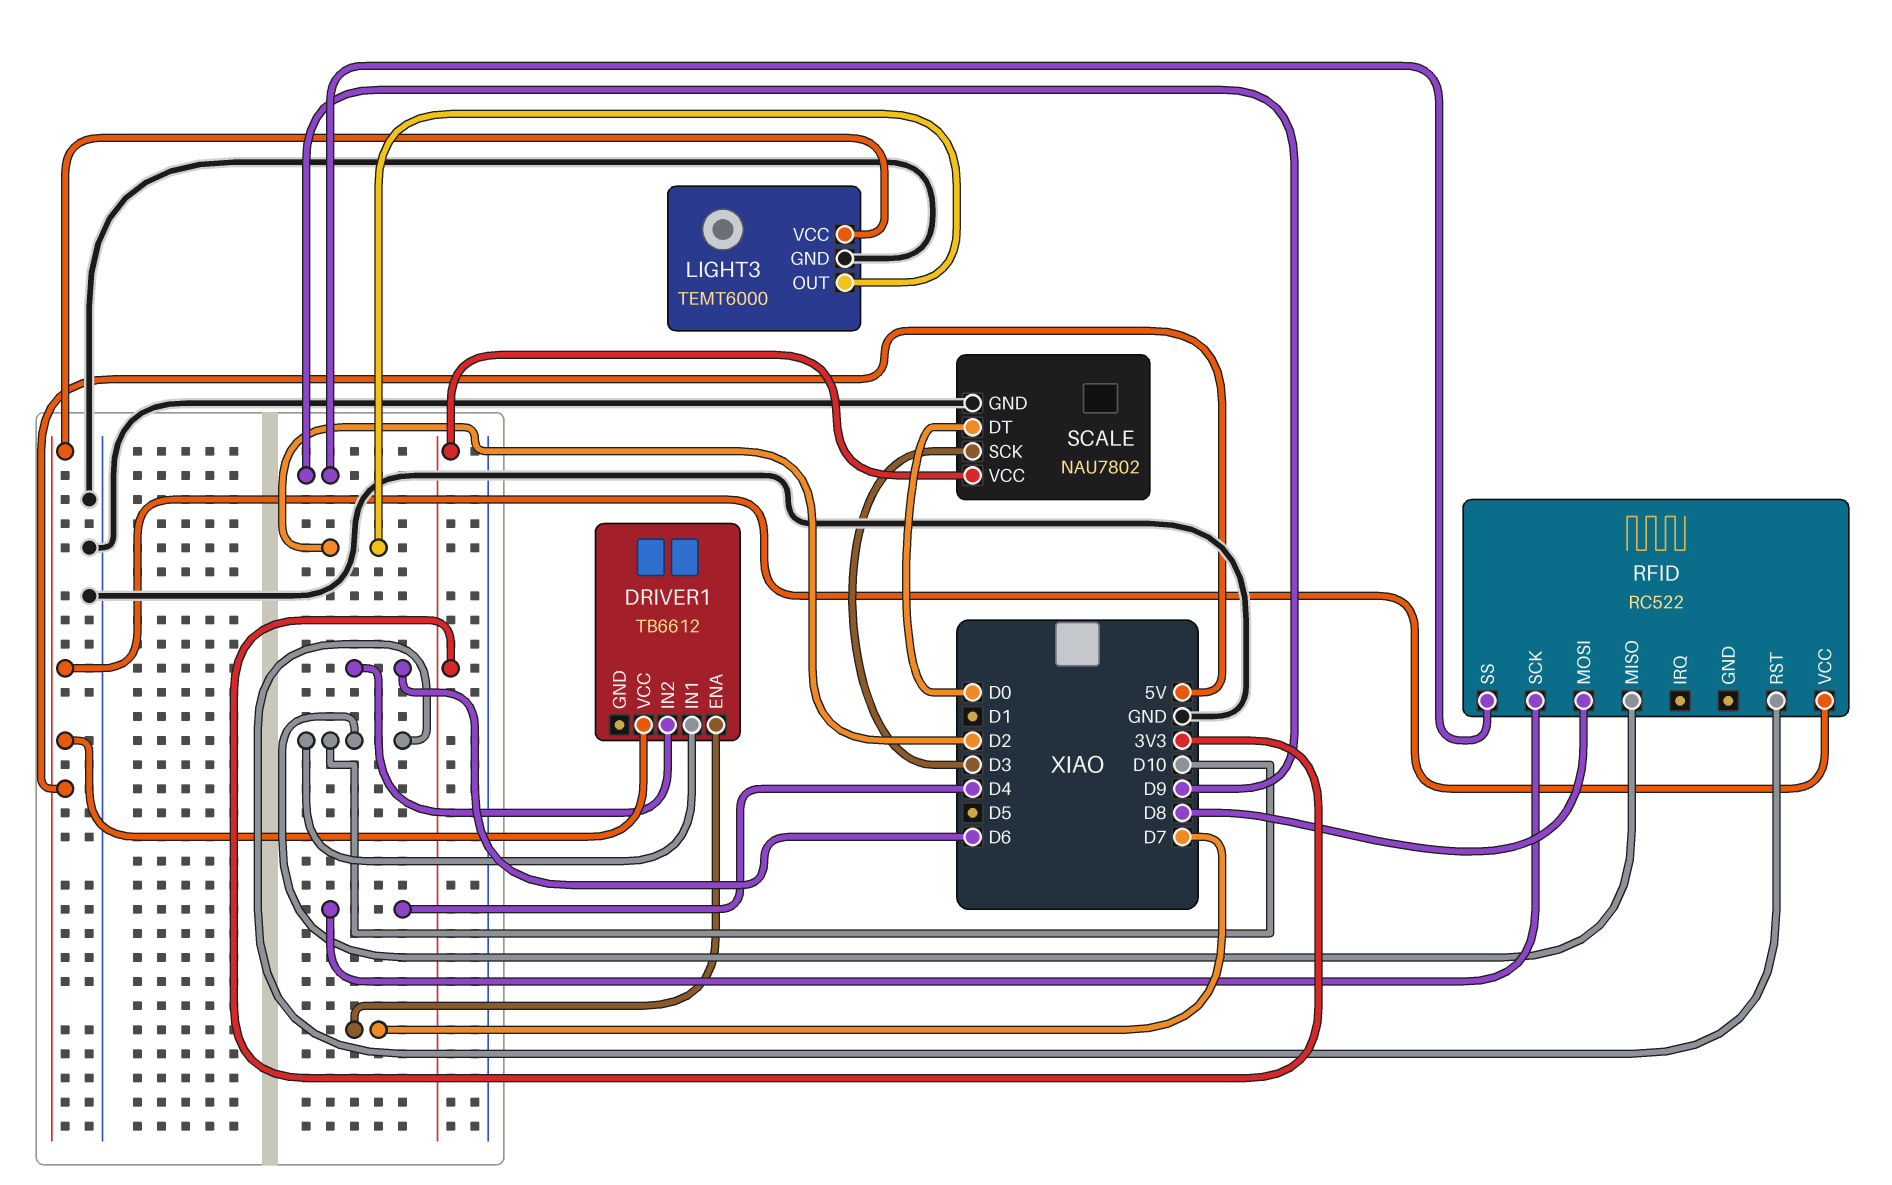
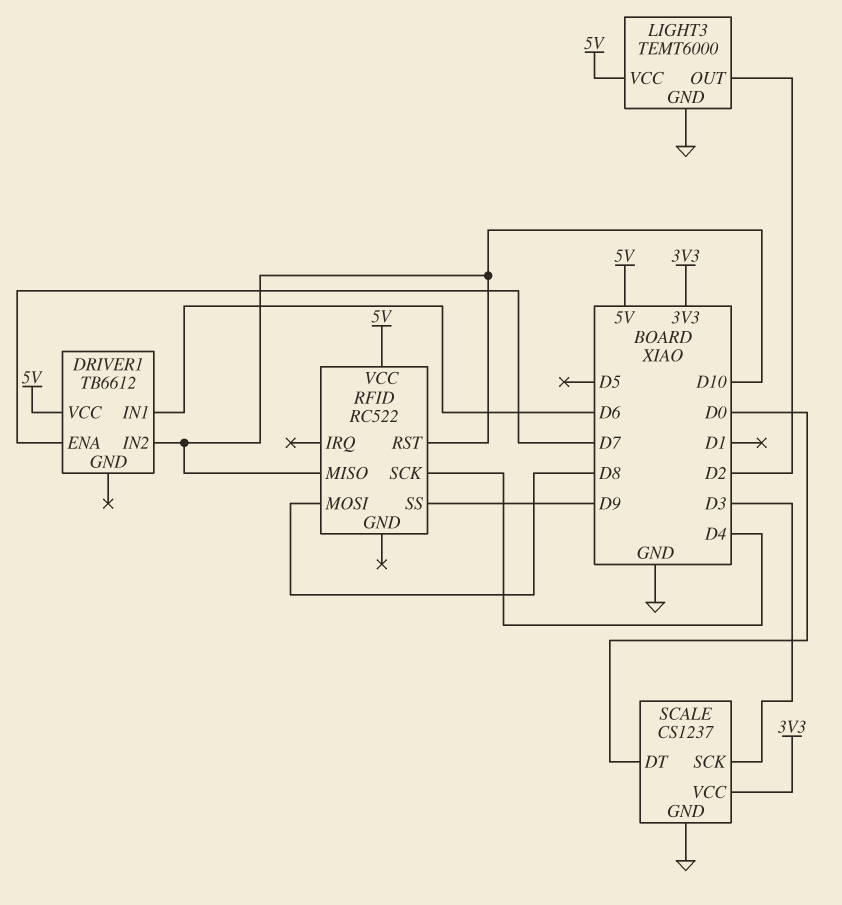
DRIVER1 pin IN1: D10 -> D6
DRIVER1 pin IN2: D6 -> D10
SCALE: NAU7802 -> CS1237

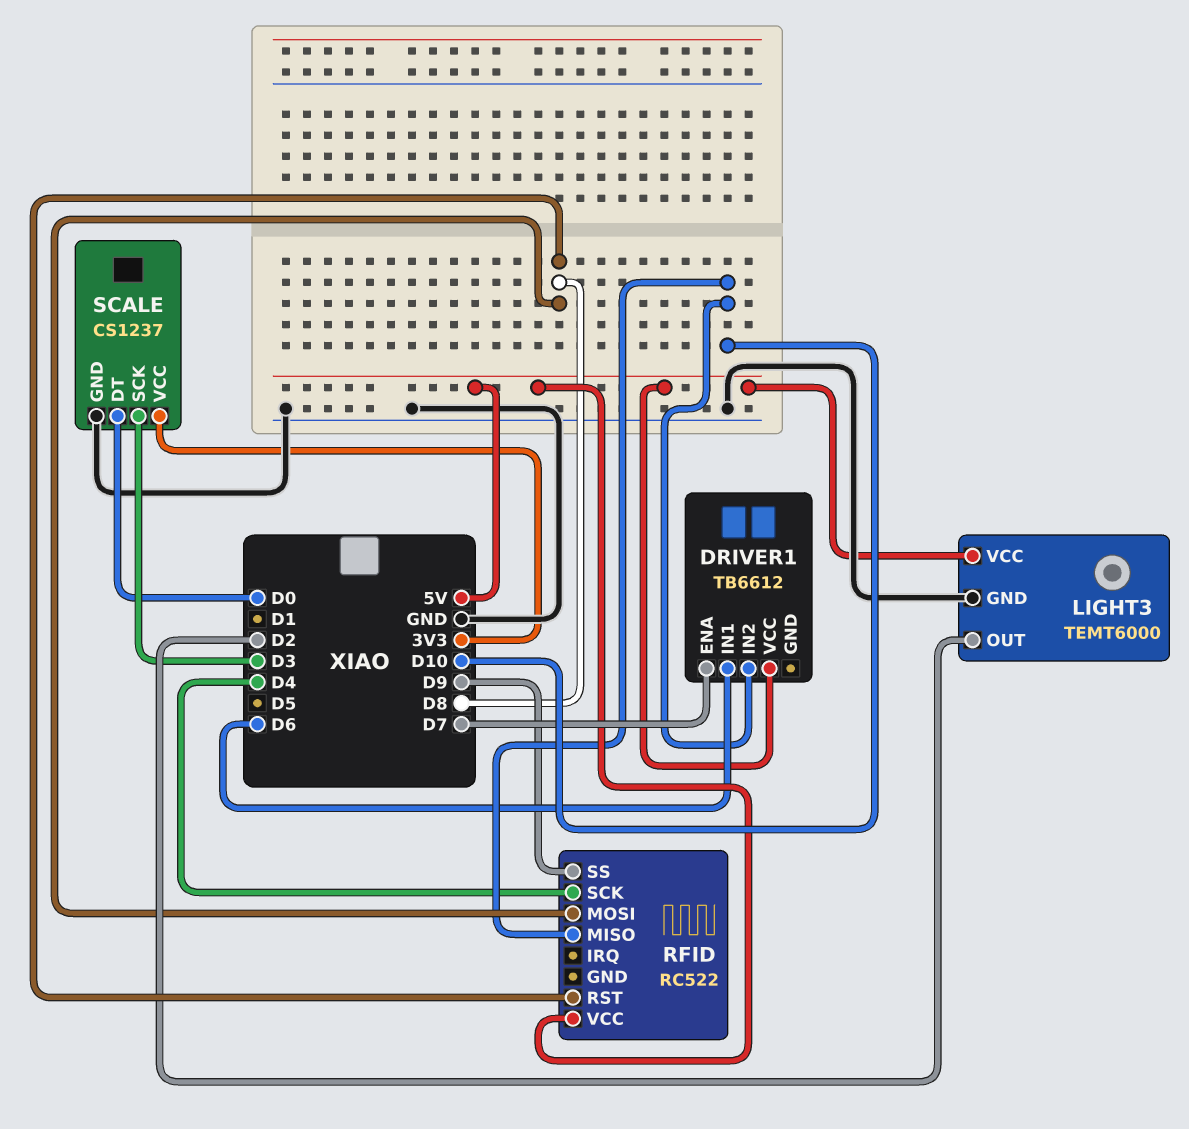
RFID pin RST: D10 -> D8

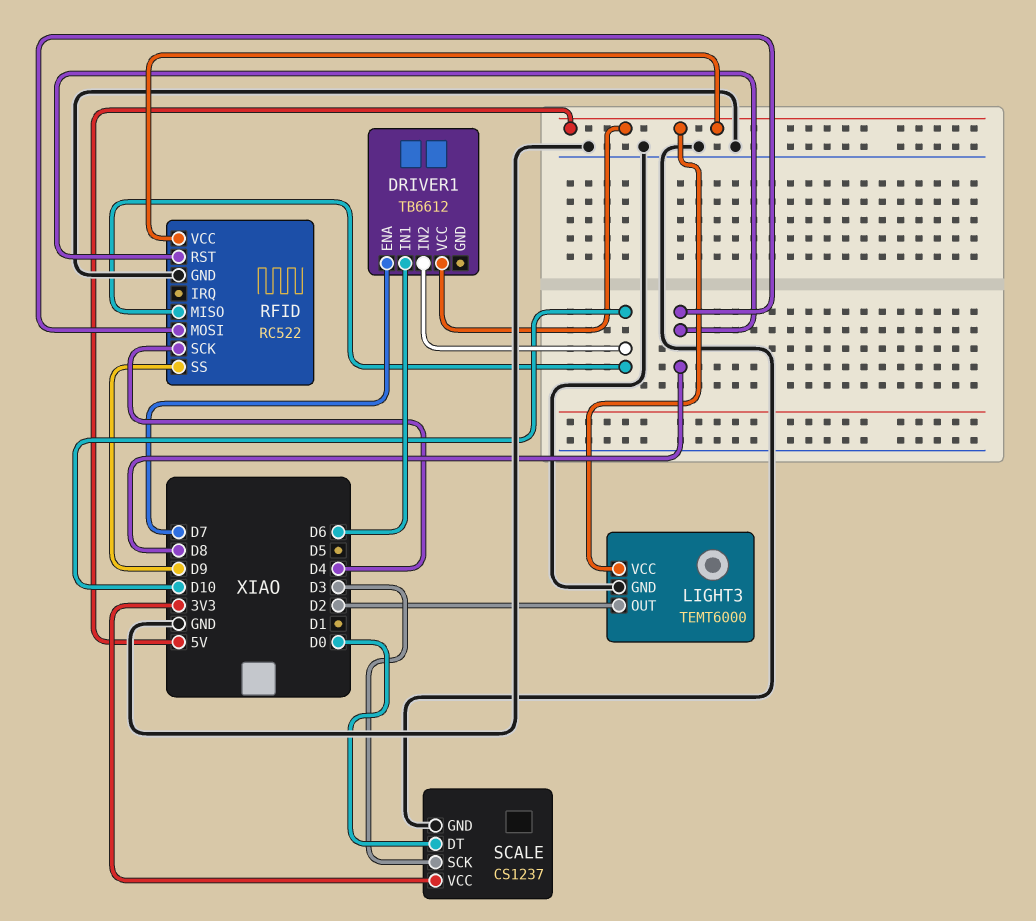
RFID pin GND: none -> GND

